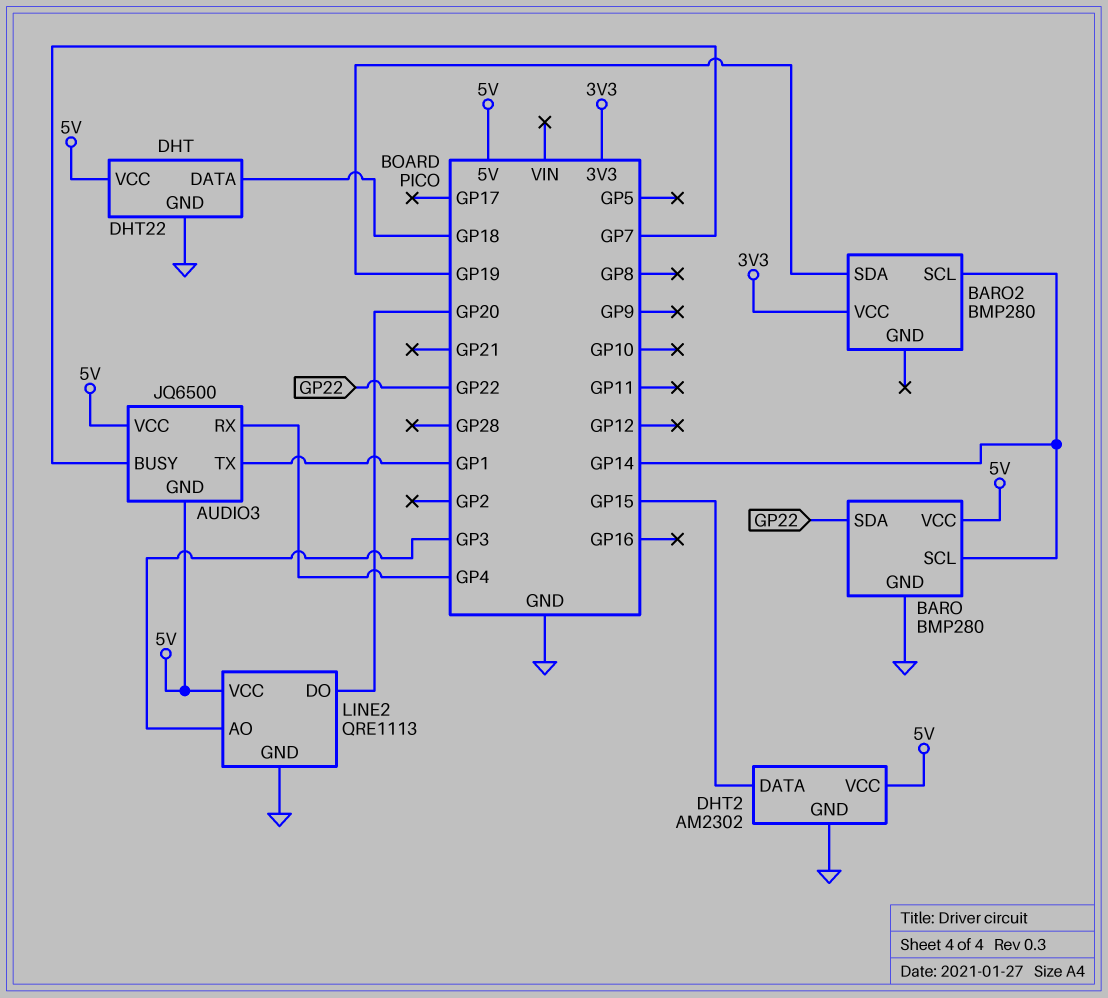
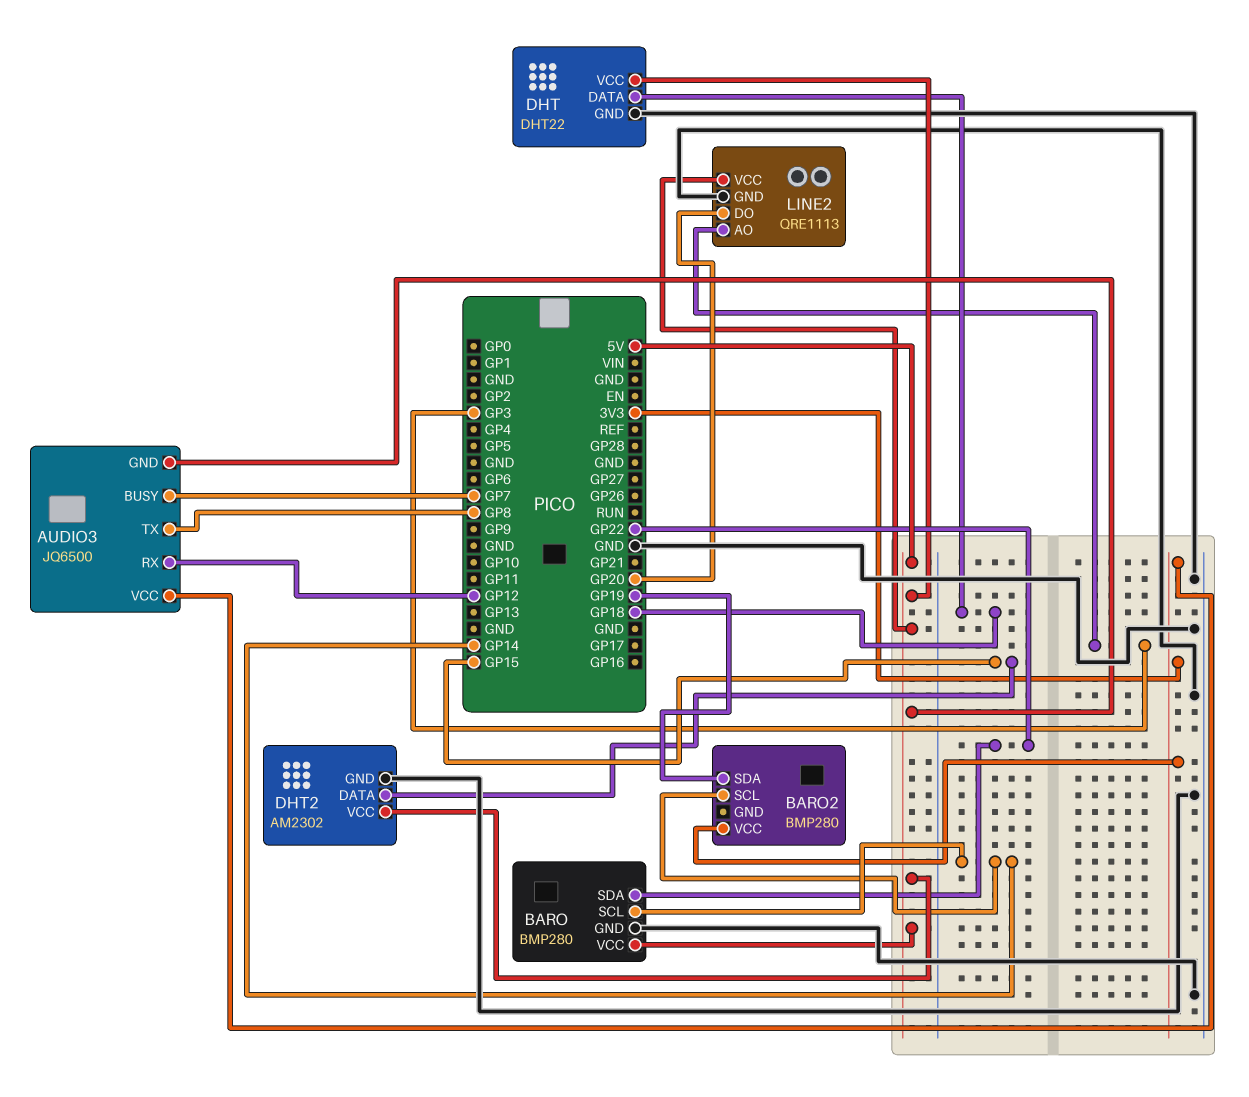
AUDIO3 pin RX: GP4 -> GP12
AUDIO3 pin TX: GP1 -> GP8
AUDIO3 pin VCC: 5V -> 3V3

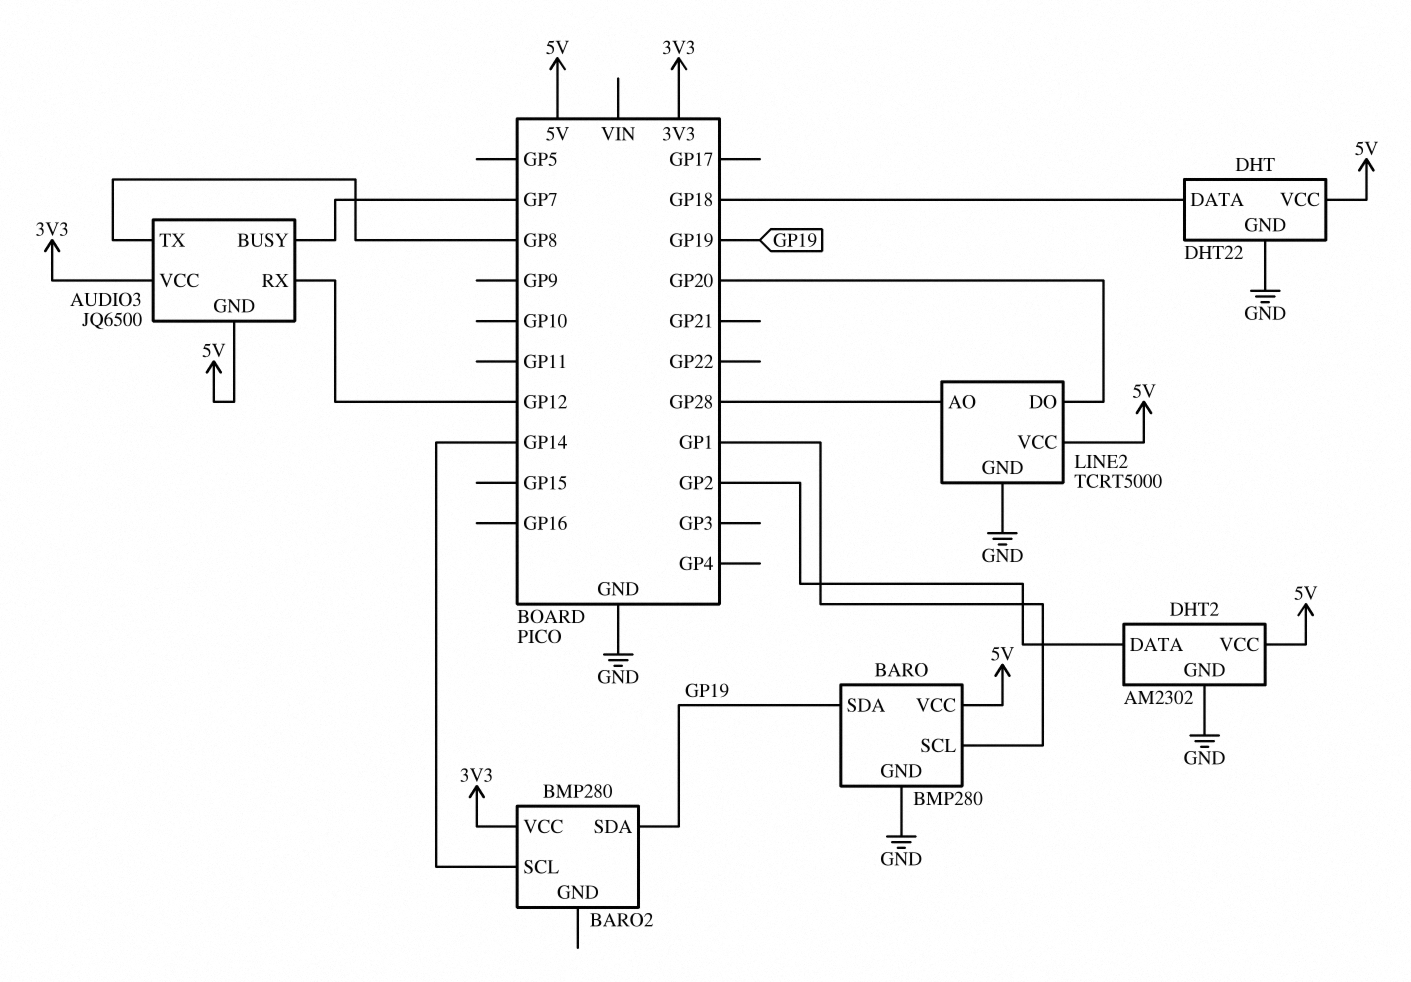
BARO pin SCL: GP14 -> GP1
BARO pin SDA: GP22 -> GP19
DHT2 pin DATA: GP15 -> GP2
LINE2: QRE1113 -> TCRT5000
LINE2 pin AO: GP3 -> GP28

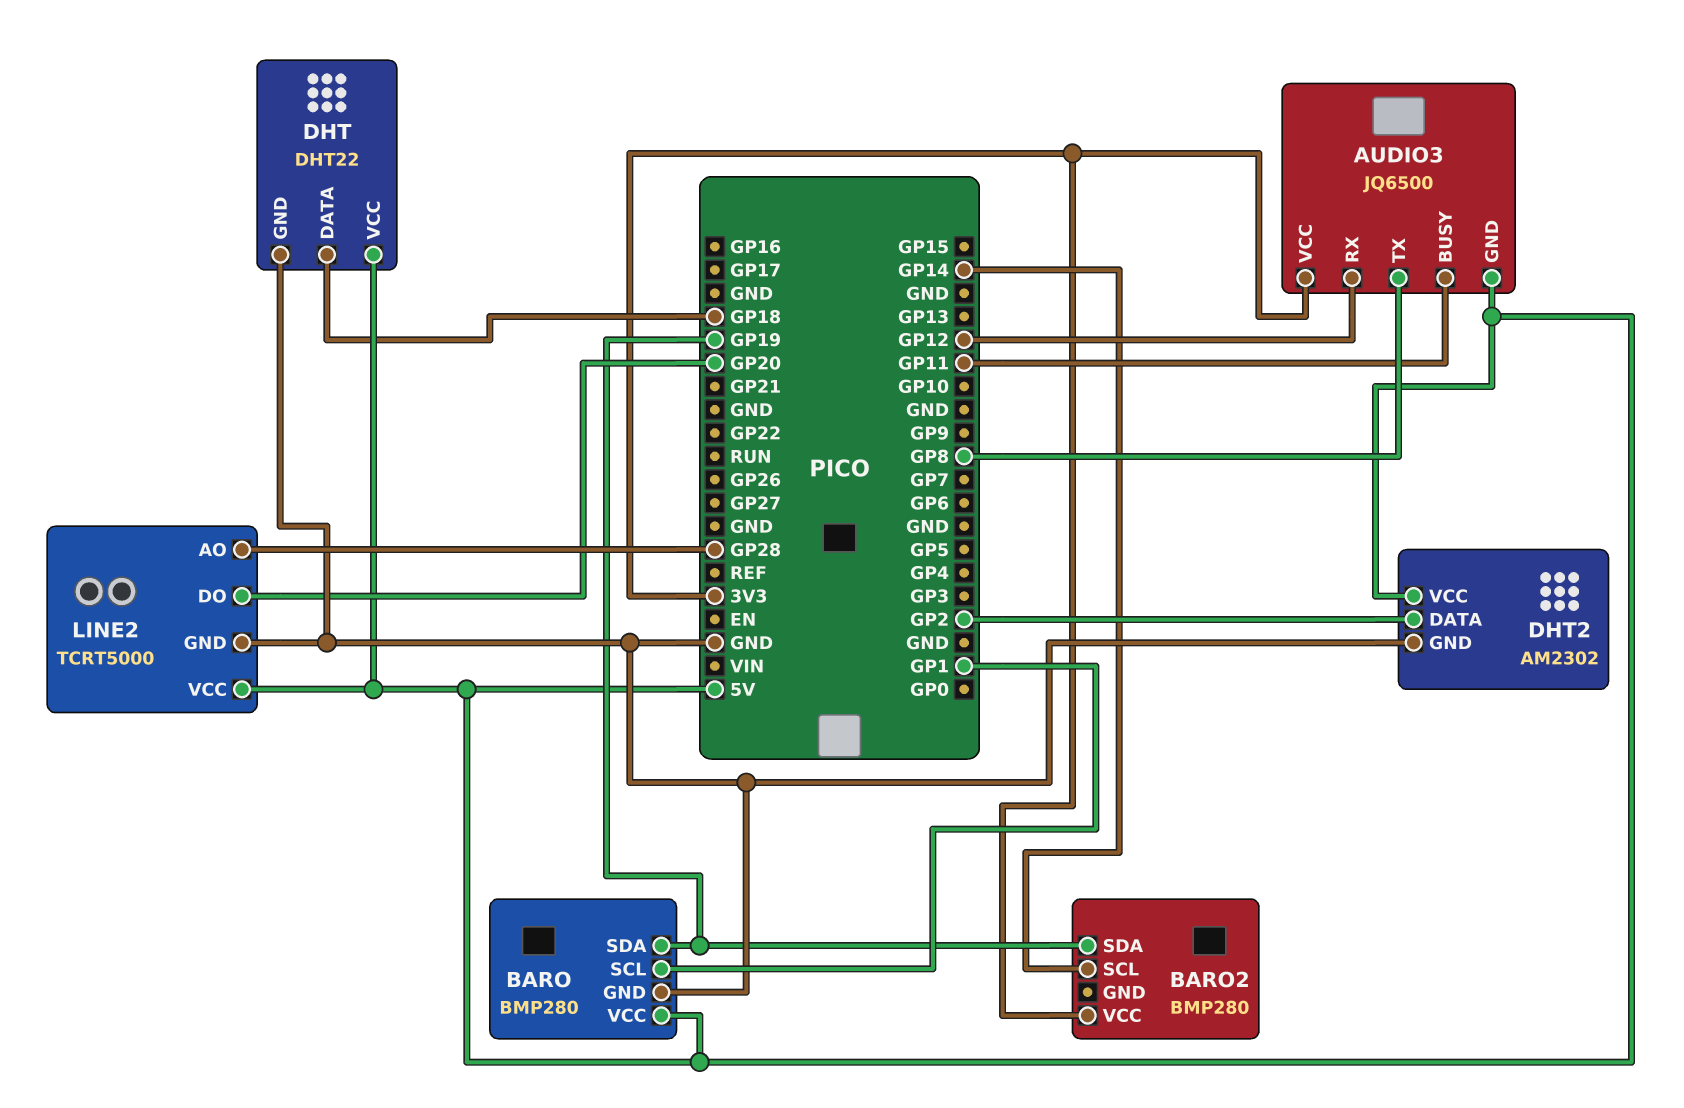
AUDIO3 pin BUSY: GP7 -> GP11

